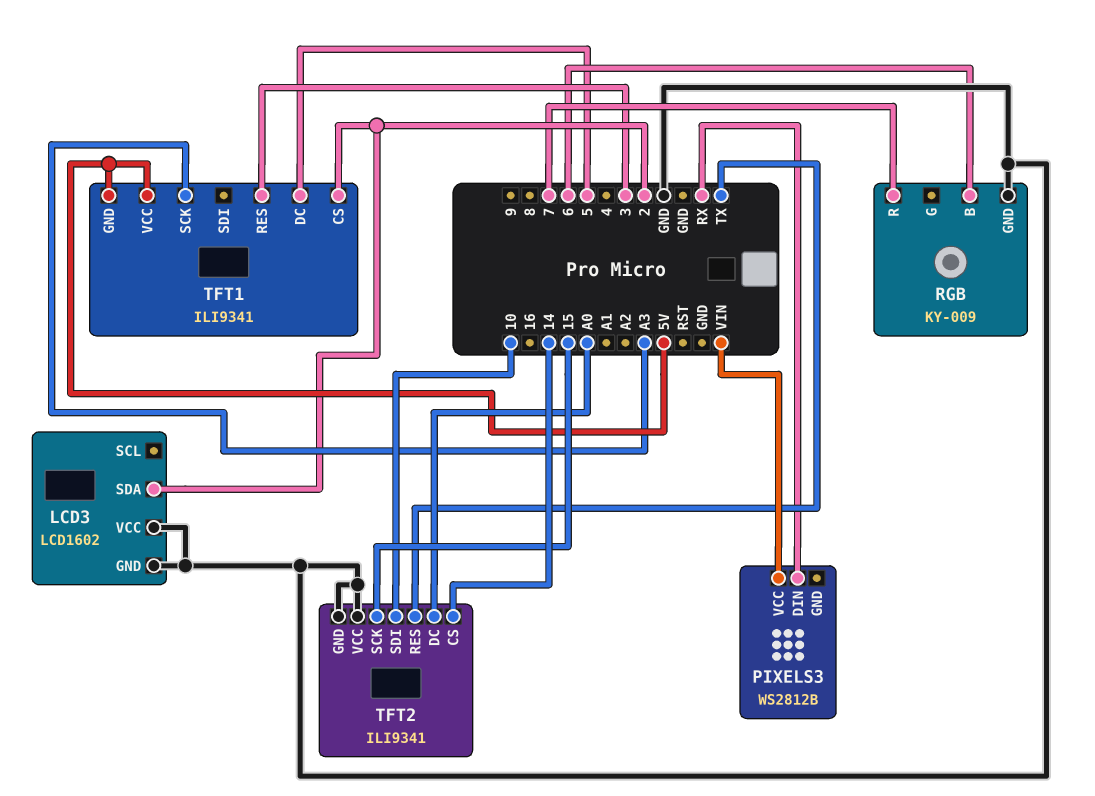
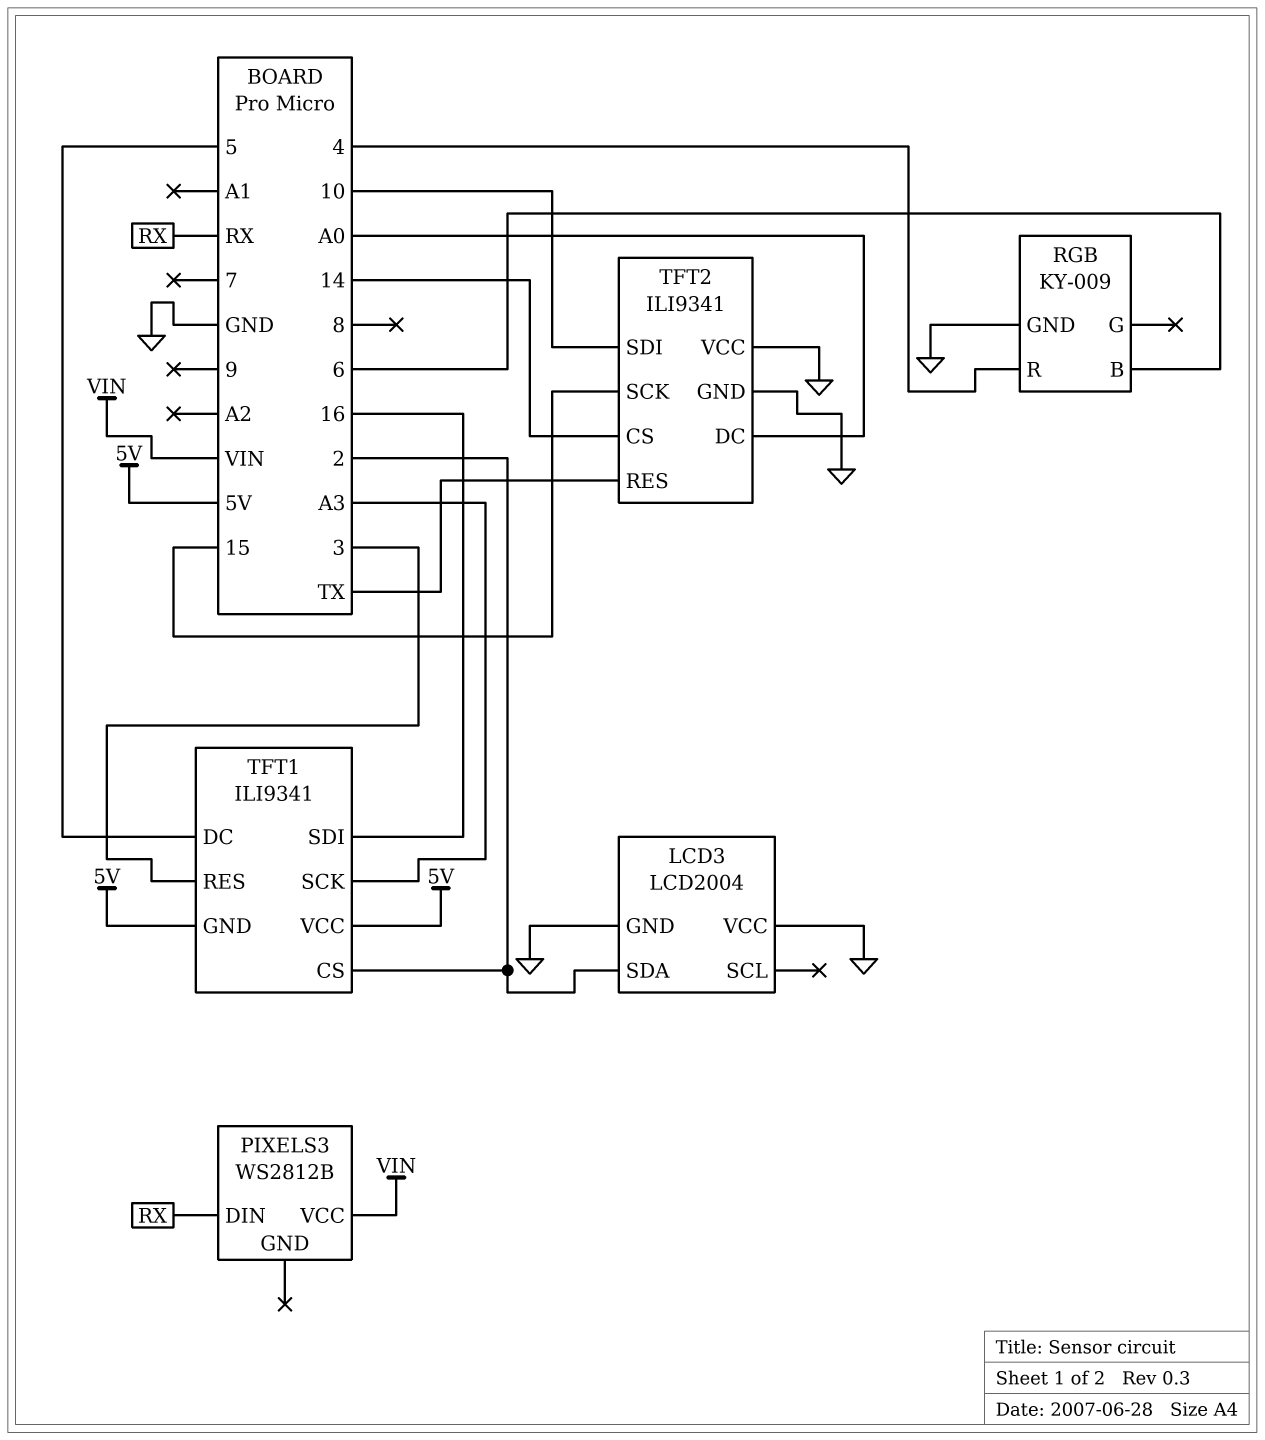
LCD3: LCD1602 -> LCD2004
RGB pin R: 7 -> 4
TFT1 pin SDI: none -> 16

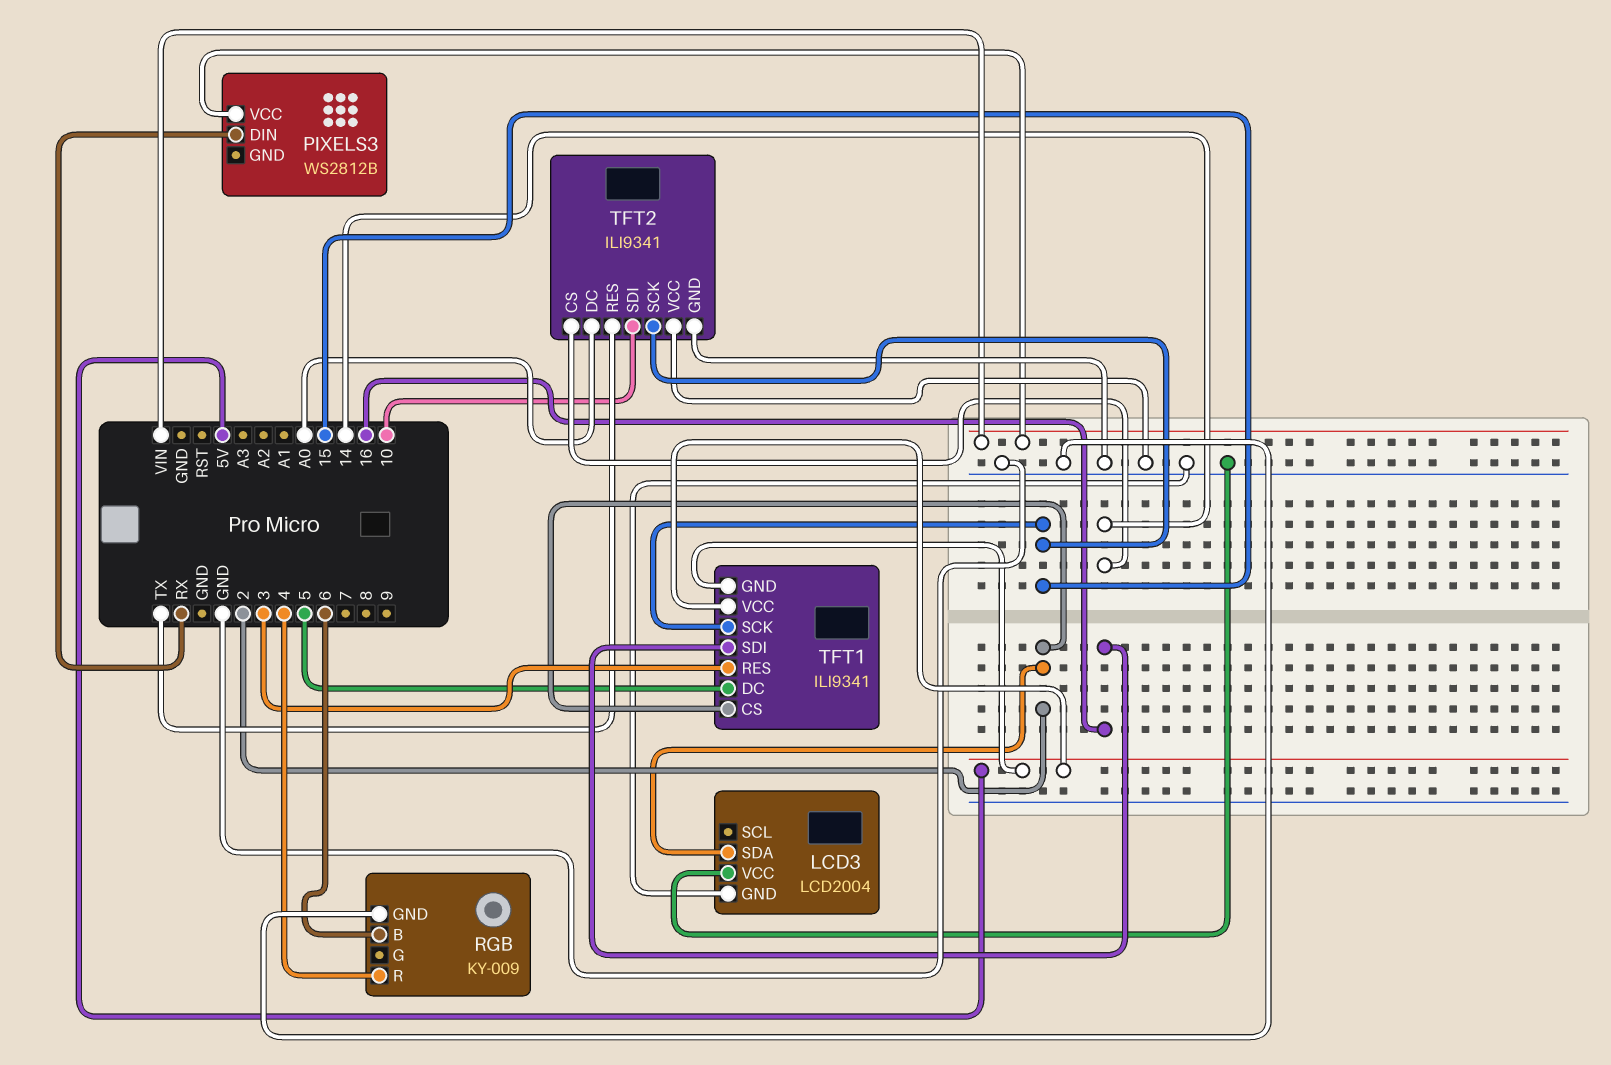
TFT1 pin SCK: A3 -> 15

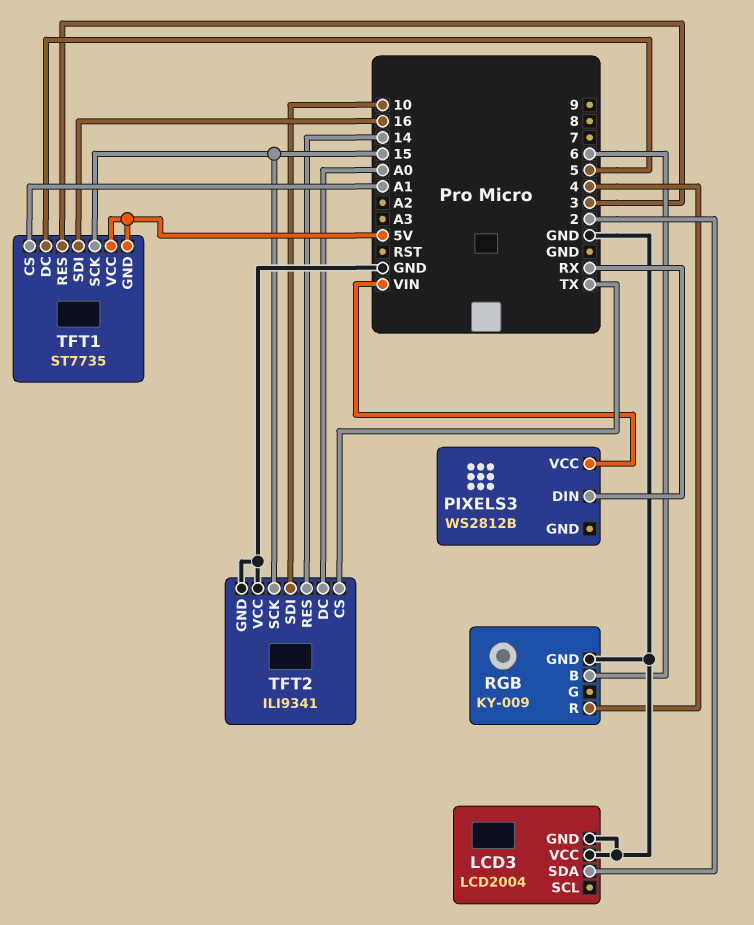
TFT1: ILI9341 -> ST7735
TFT1 pin CS: 2 -> A1
TFT2 pin CS: 14 -> TX
TFT2 pin RES: TX -> 14

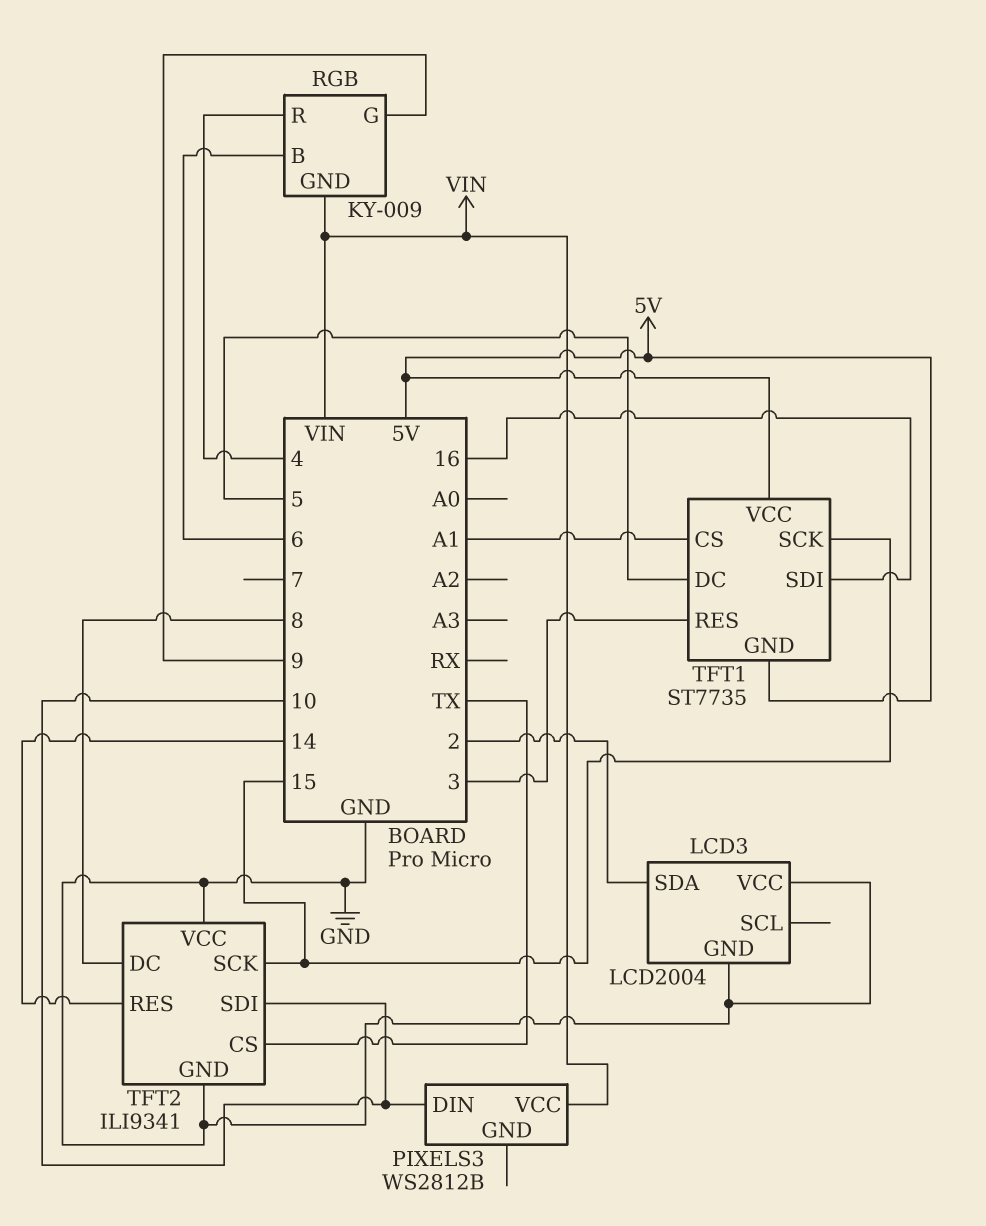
PIXELS3 pin DIN: RX -> 10
RGB pin G: none -> 9
RGB pin GND: GND -> VIN
TFT2 pin DC: A0 -> 8

